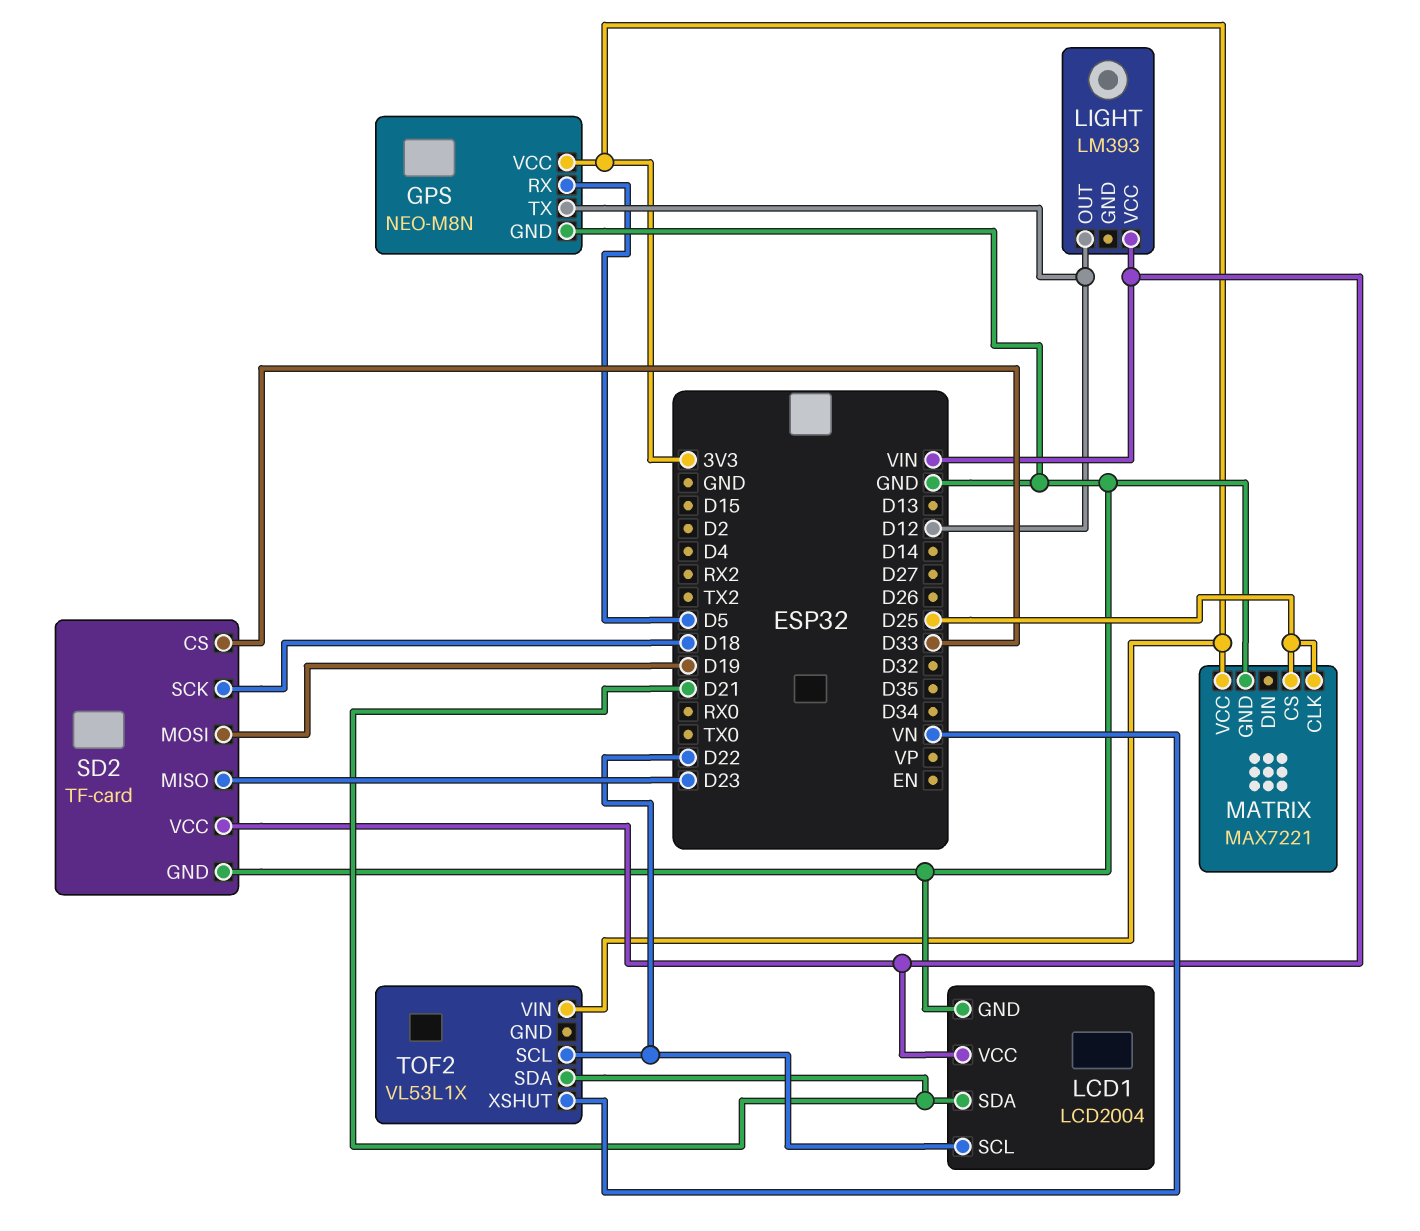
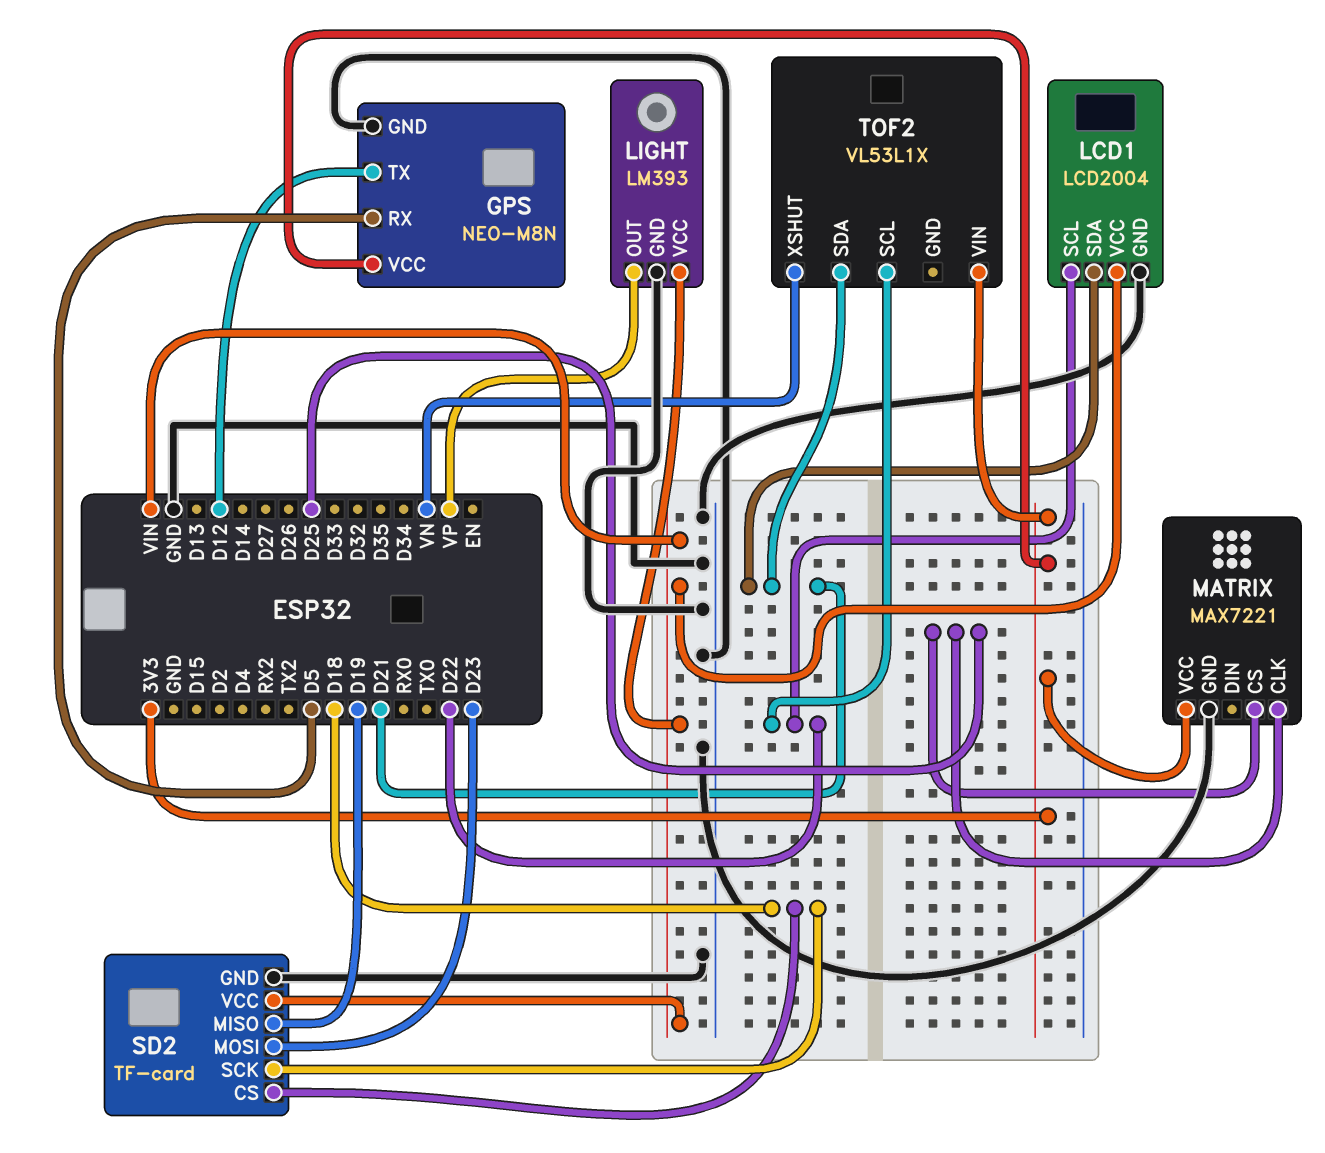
LIGHT pin GND: none -> GND
LIGHT pin OUT: D12 -> VP
SD2 pin CS: D33 -> D18
SD2 pin MISO: D23 -> D19
SD2 pin MOSI: D19 -> D23

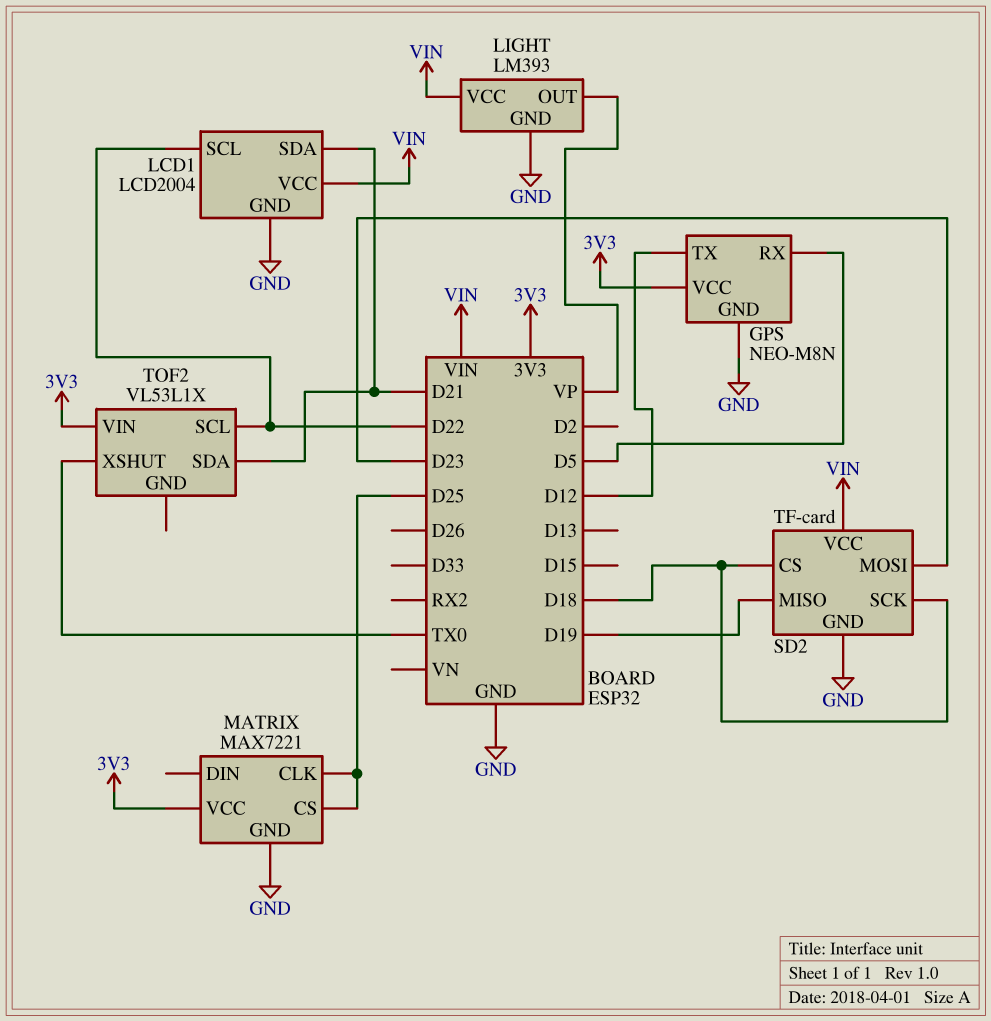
TOF2 pin XSHUT: VN -> TX0

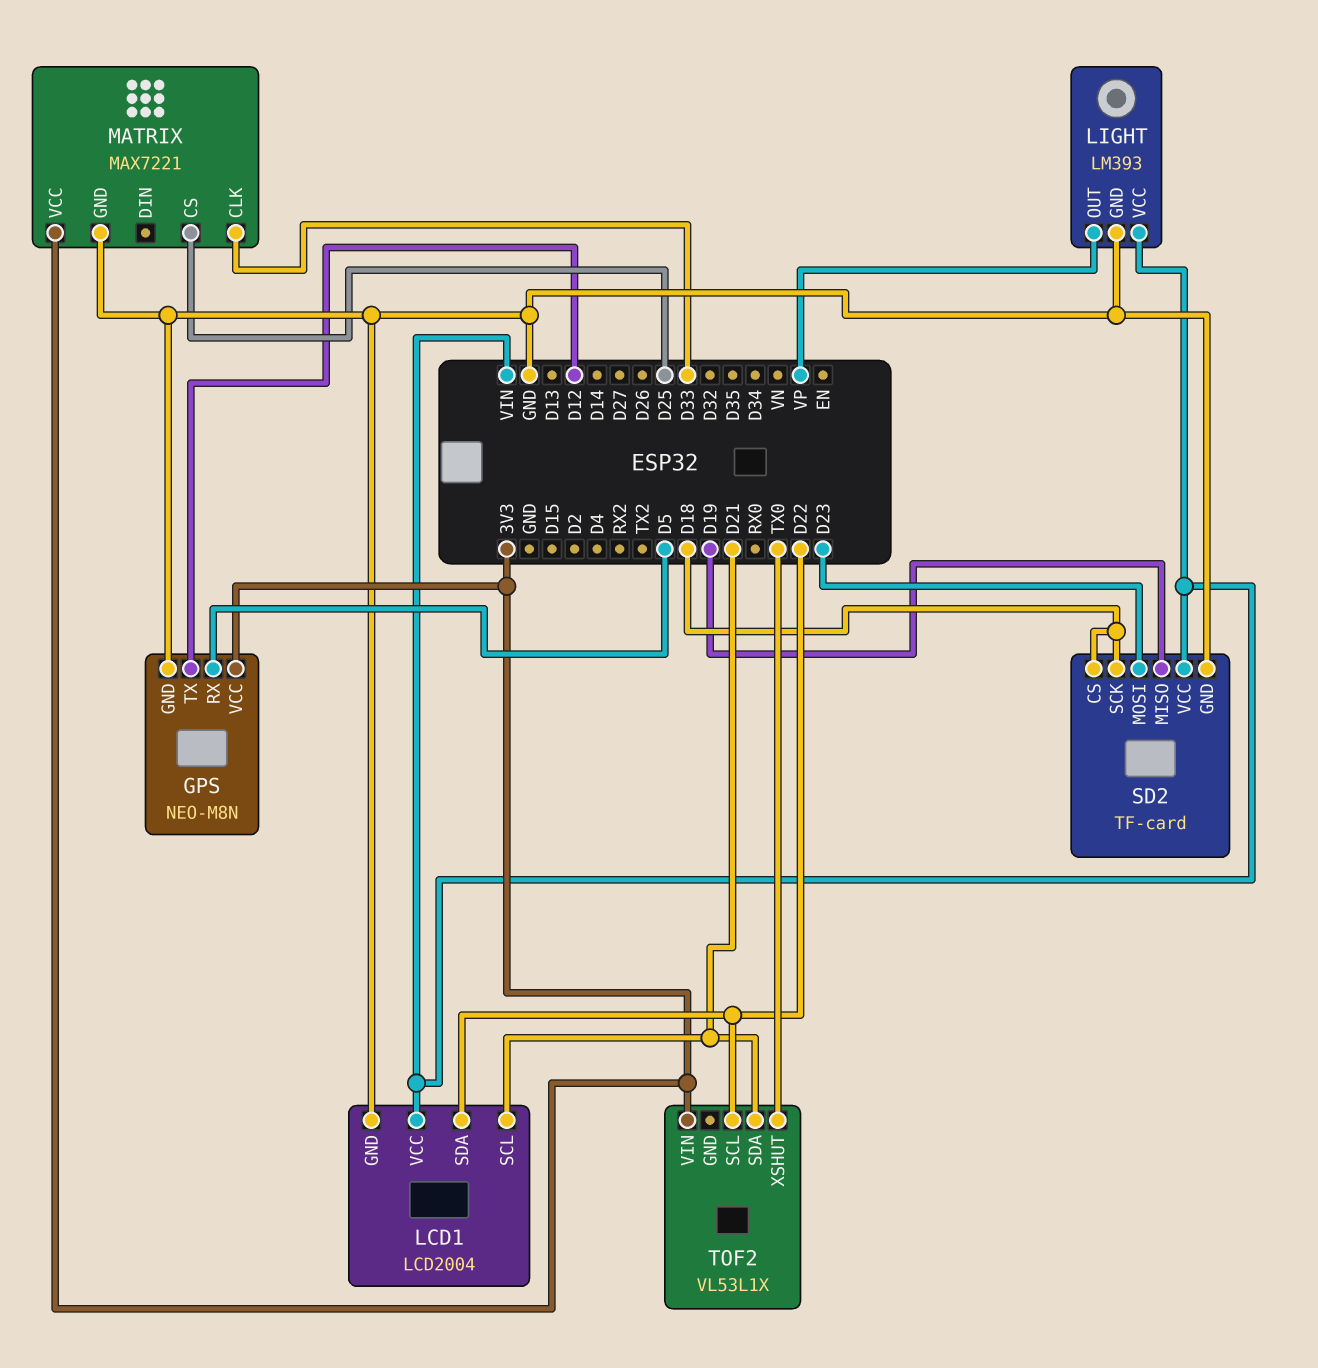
LCD1 pin SCL: D22 -> D21
LCD1 pin SDA: D21 -> D22
MATRIX pin CLK: D25 -> D33

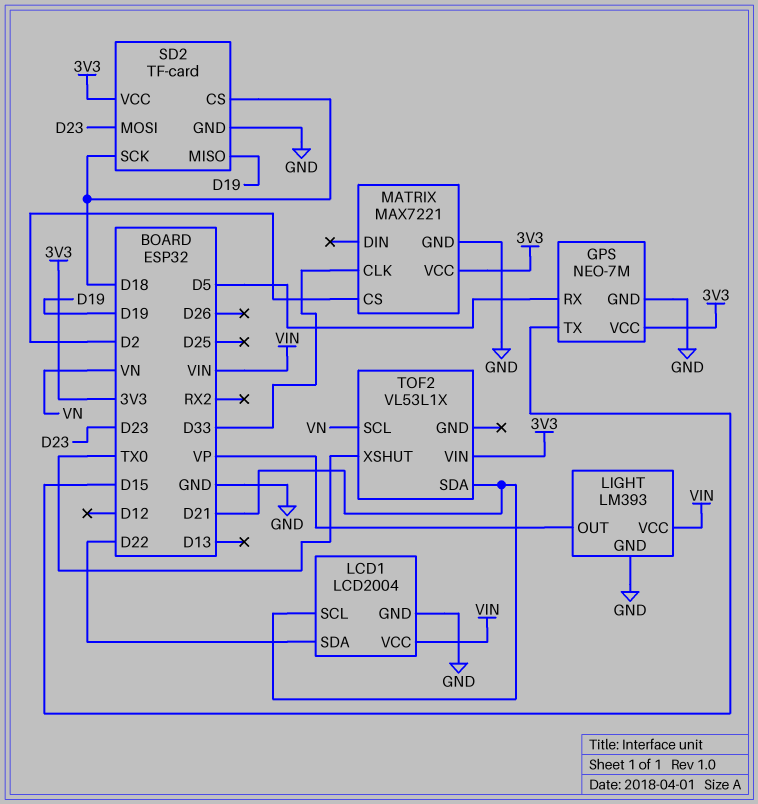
GPS: NEO-M8N -> NEO-7M
GPS pin TX: D12 -> D15
MATRIX pin CS: D25 -> D2
SD2 pin VCC: VIN -> 3V3
TOF2 pin SCL: D22 -> VN

